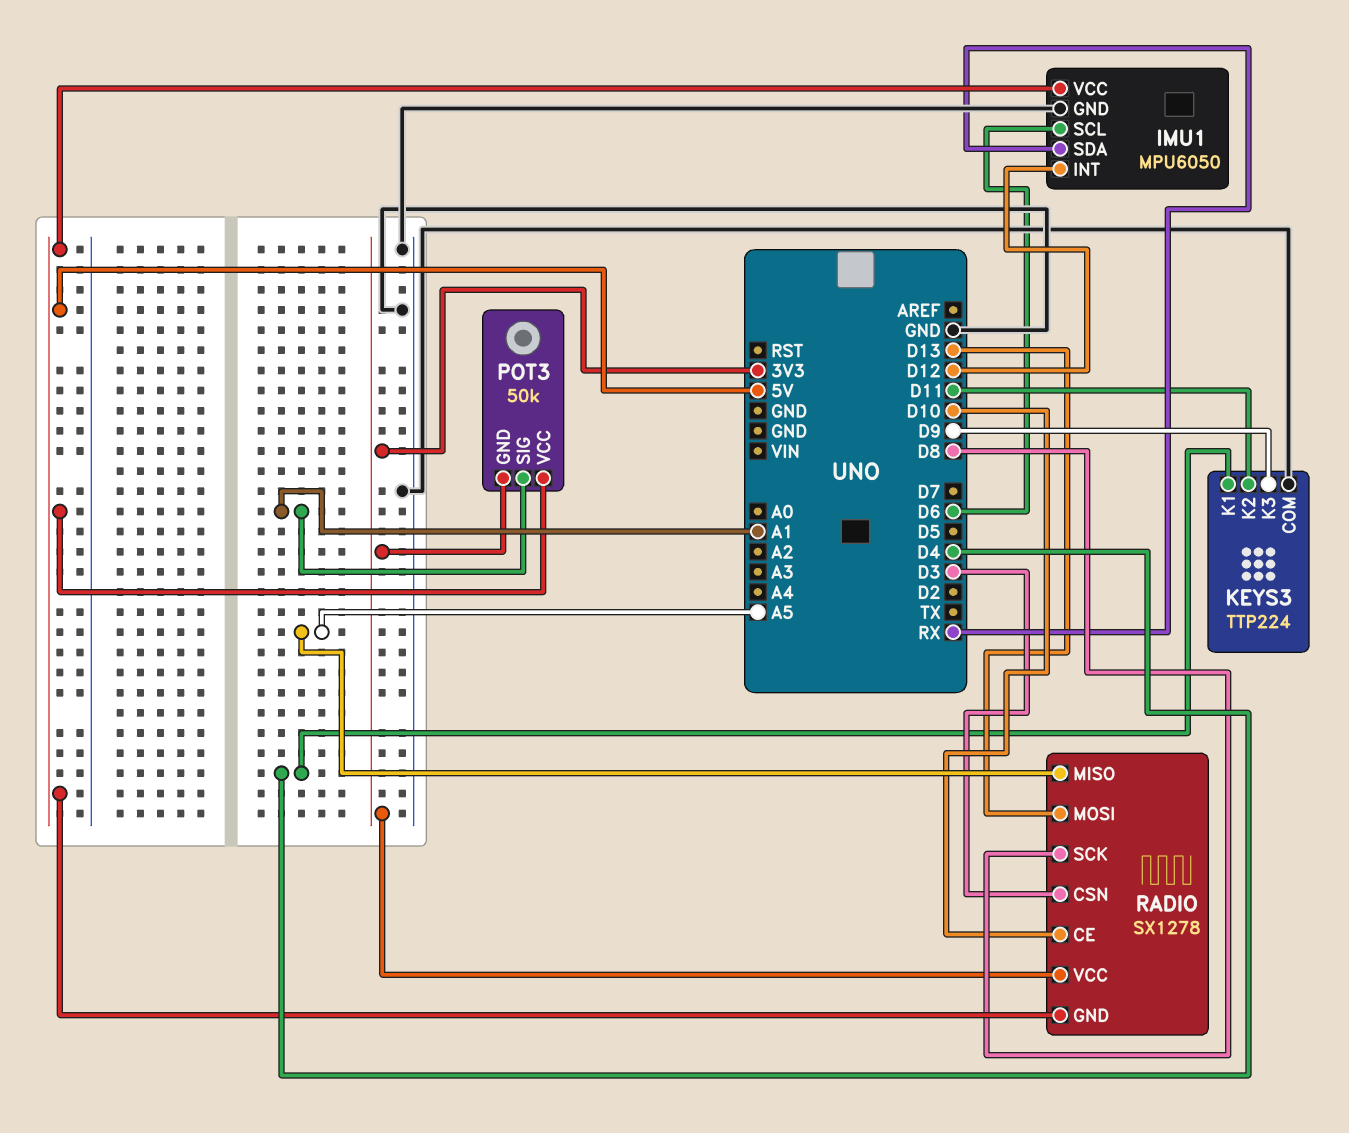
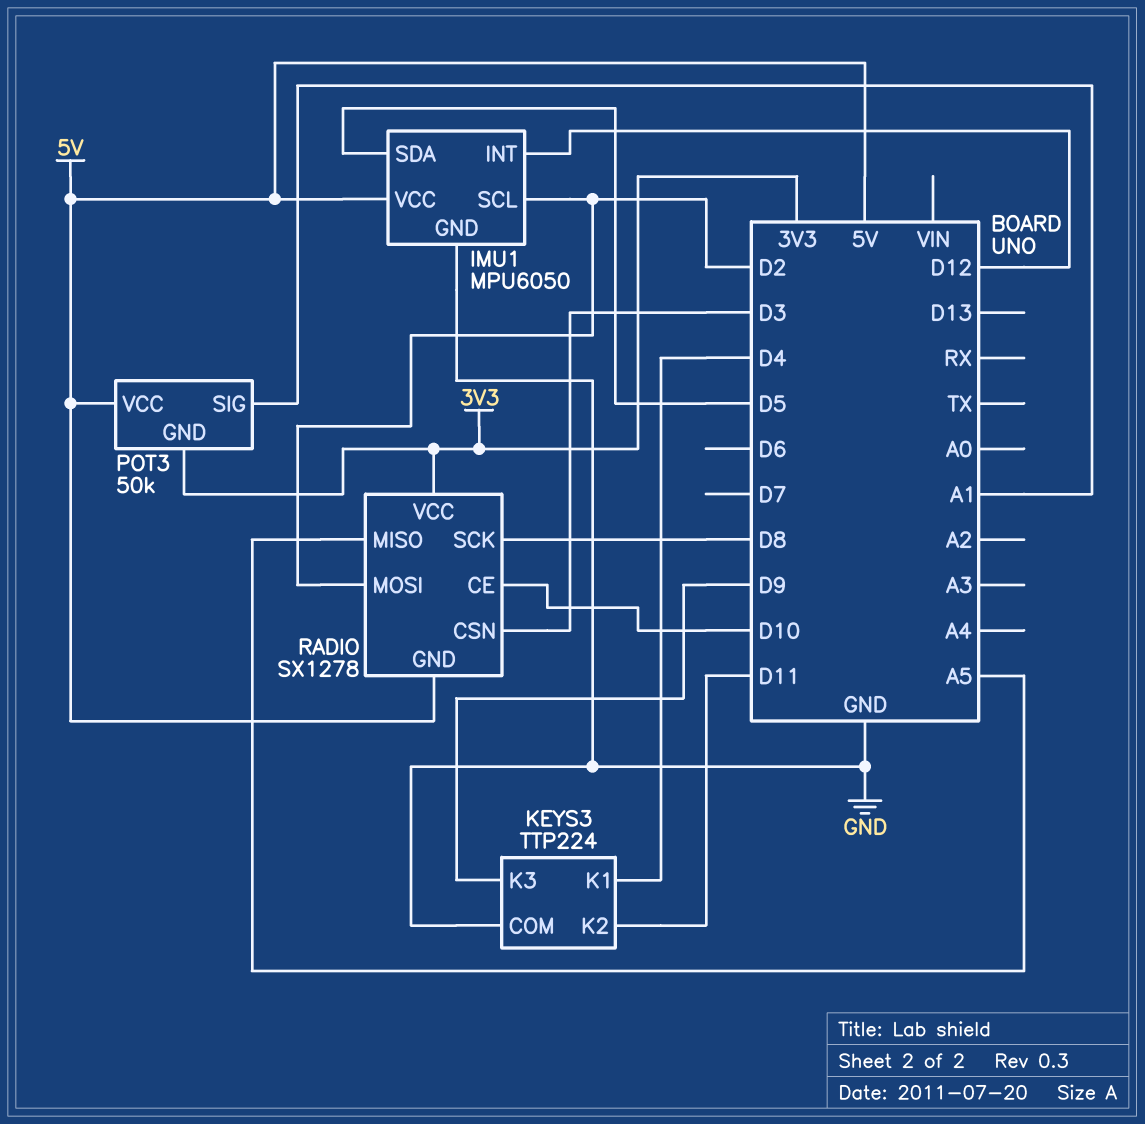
IMU1 pin SCL: D6 -> D2
IMU1 pin SDA: RX -> D5
RADIO pin MOSI: D13 -> D2

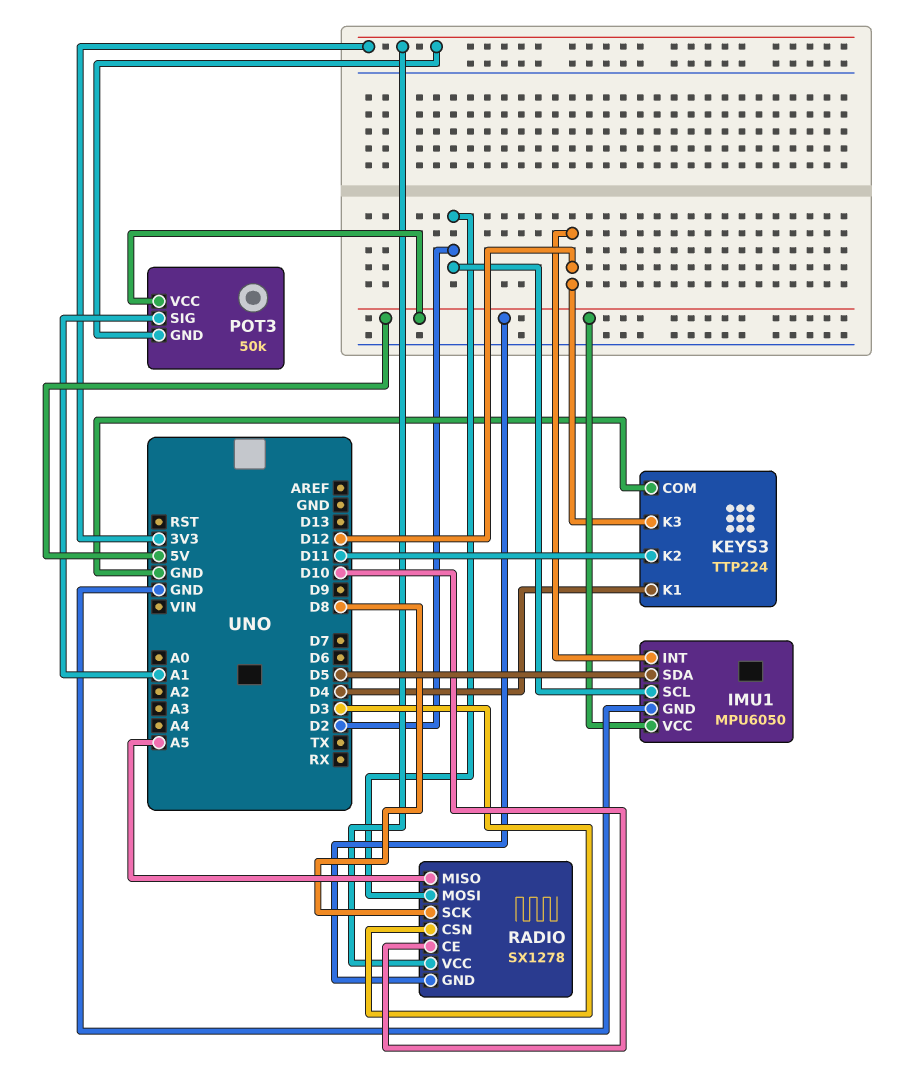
KEYS3 pin K3: D9 -> D12

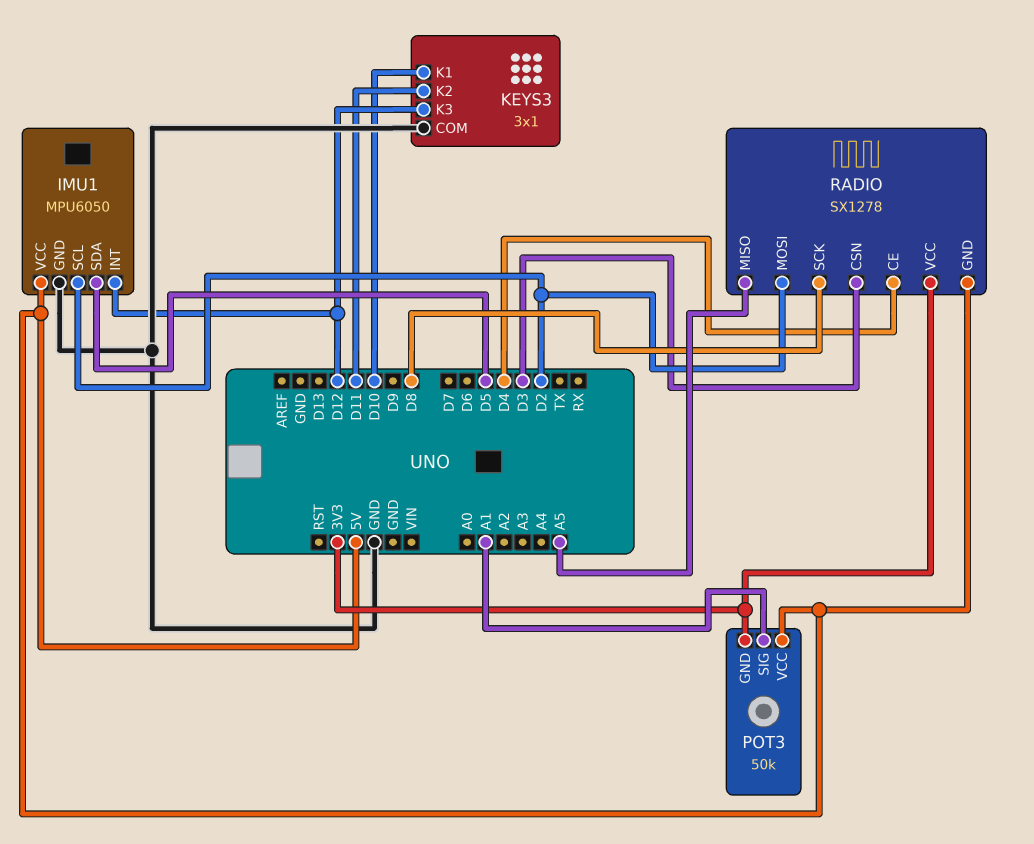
KEYS3: TTP224 -> 3x1
KEYS3 pin K1: D4 -> D10
RADIO pin CE: D10 -> D4

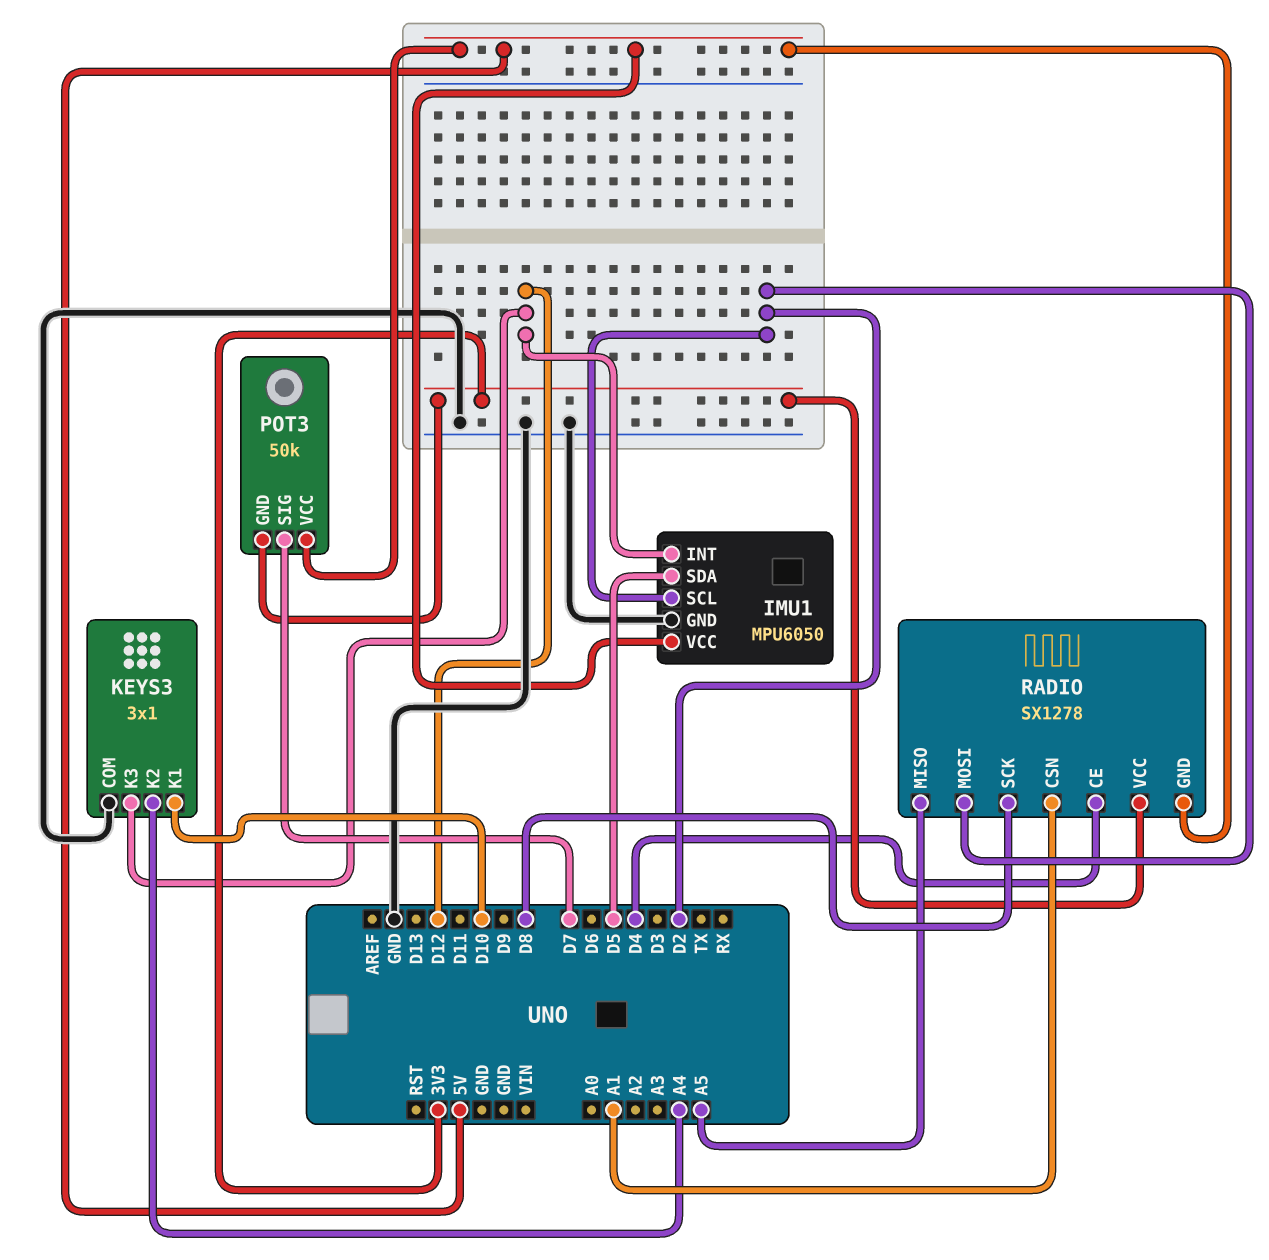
KEYS3 pin K2: D11 -> A4
POT3 pin SIG: A1 -> D7
RADIO pin CSN: D3 -> A1

